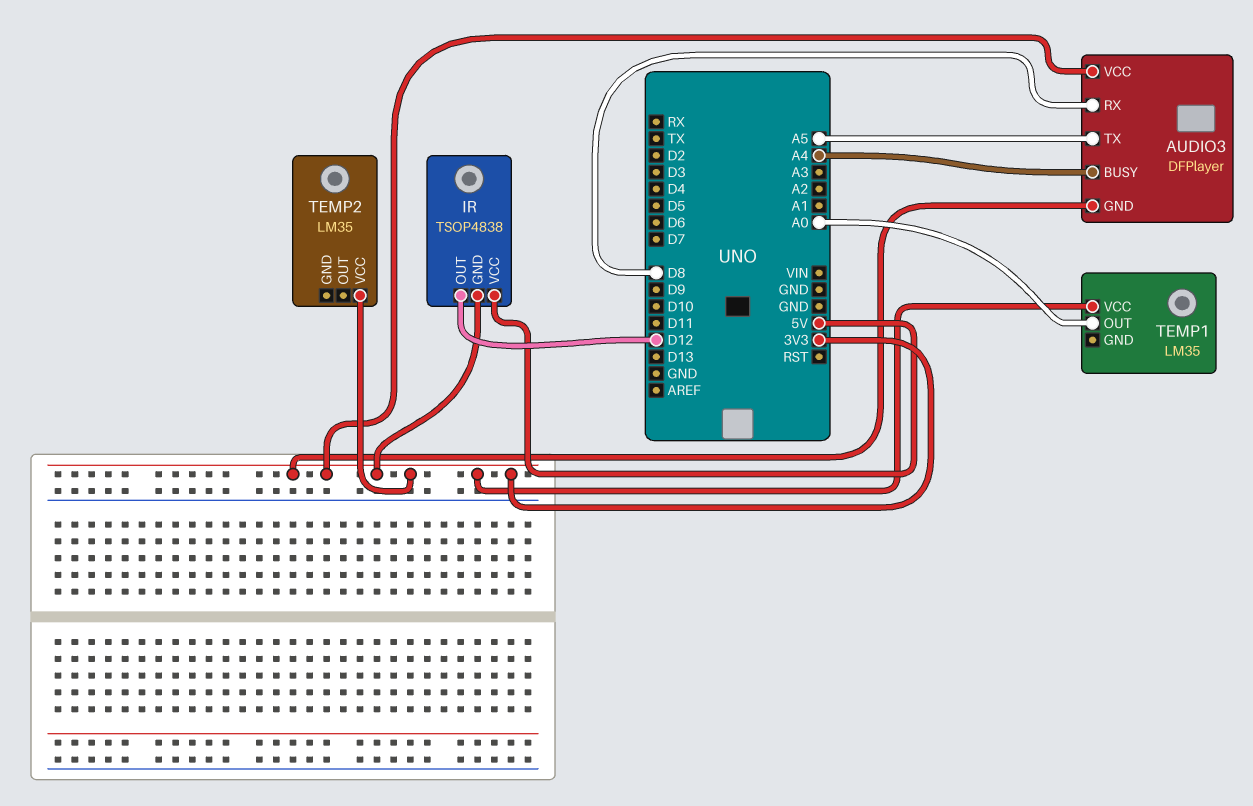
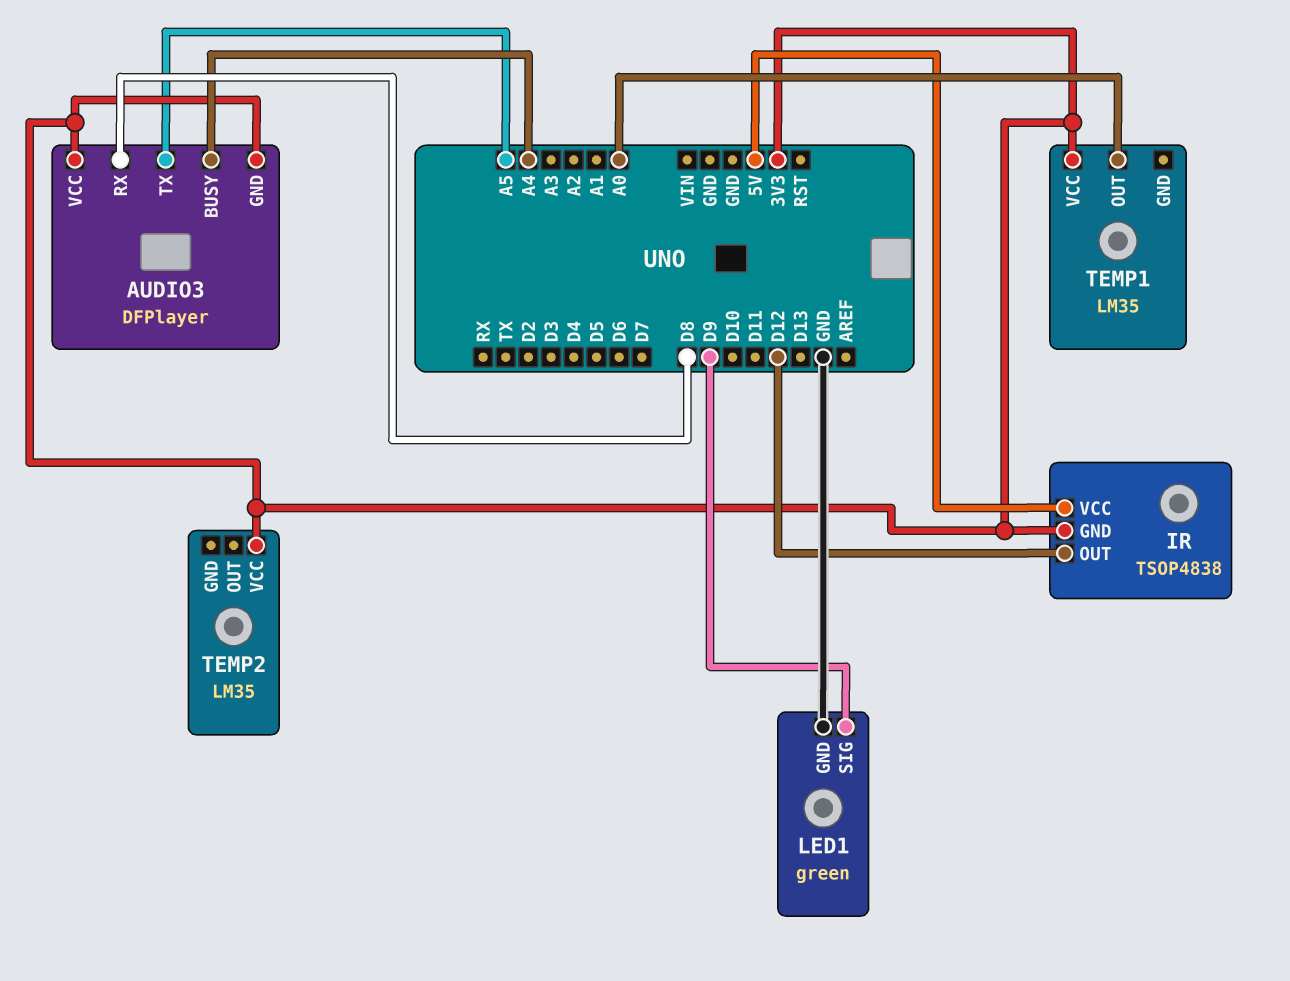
LED1: none -> green
LED1 pin GND: none -> GND
LED1 pin SIG: none -> D9

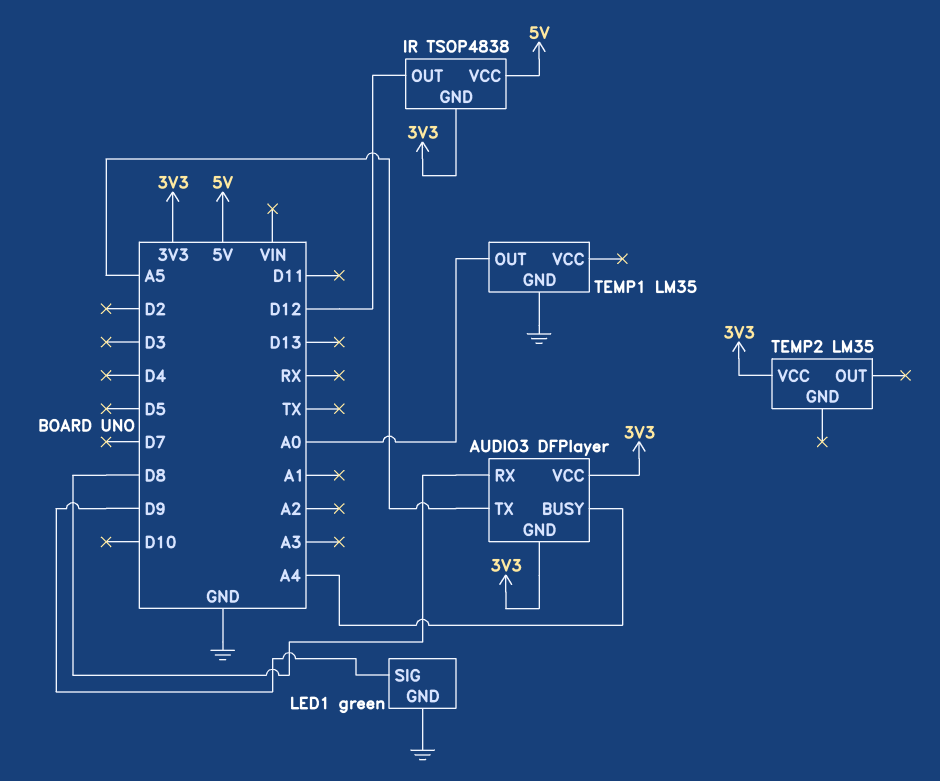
TEMP1 pin GND: none -> GND
TEMP1 pin VCC: 3V3 -> none

